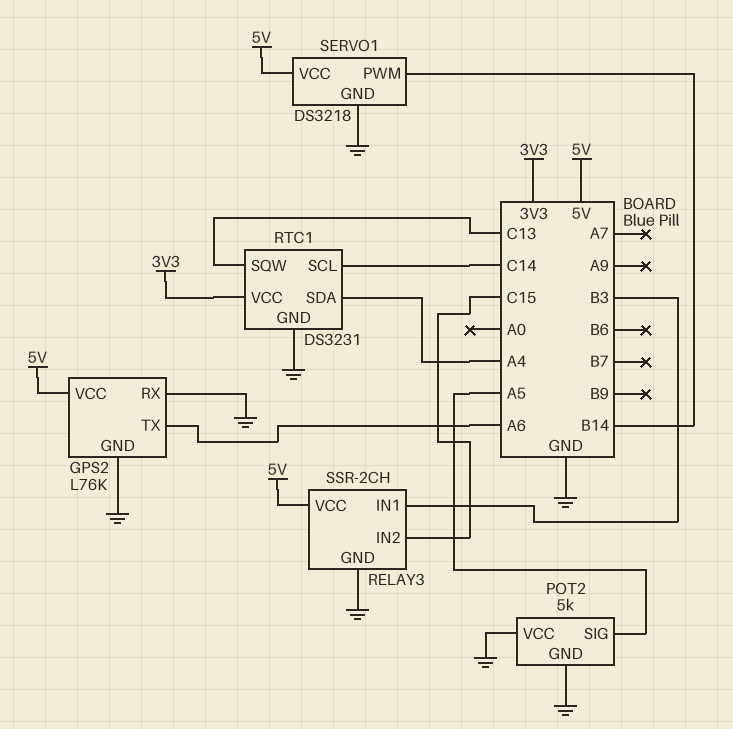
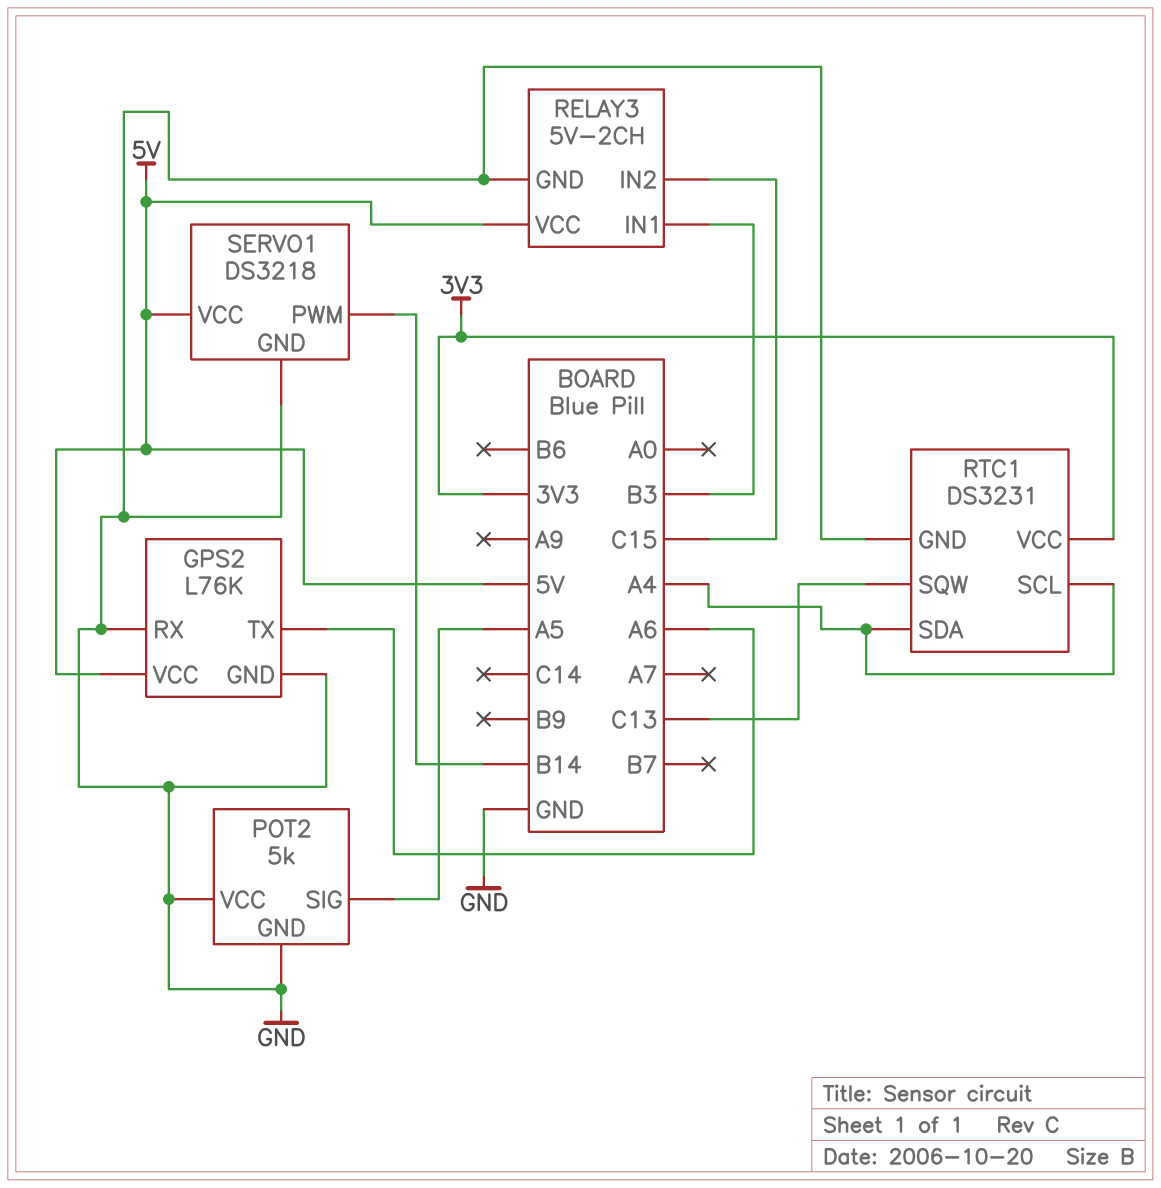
RELAY3: SSR-2CH -> 5V-2CH
RTC1 pin SCL: C14 -> A4

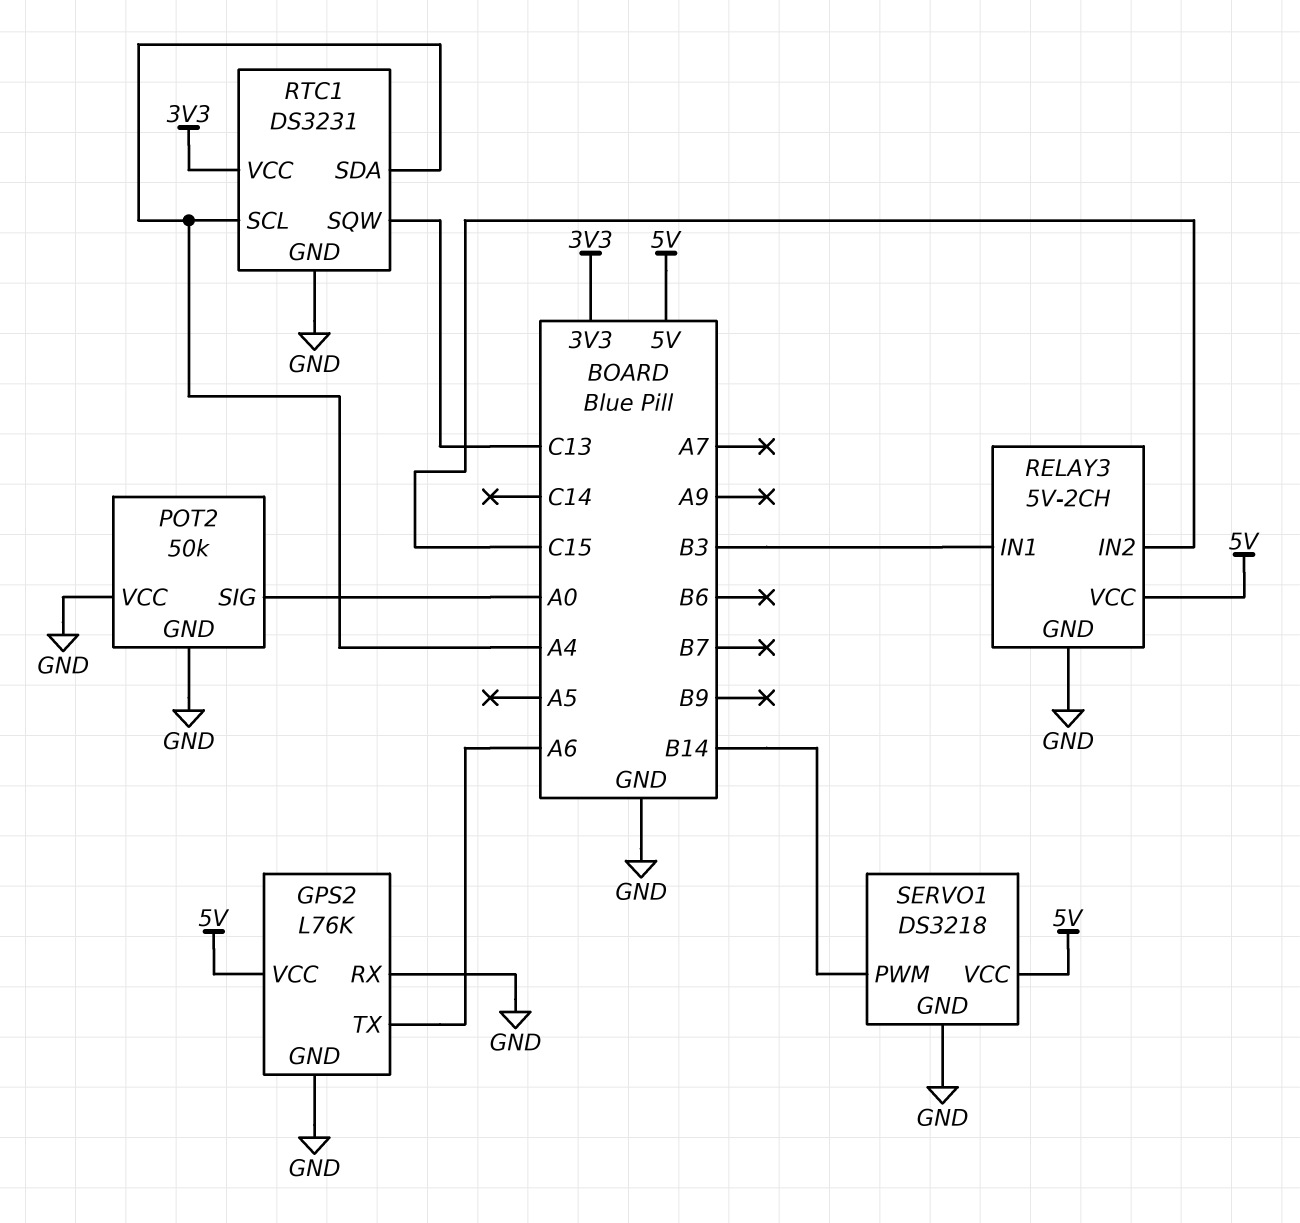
POT2: 5k -> 50k
POT2 pin SIG: A5 -> A0

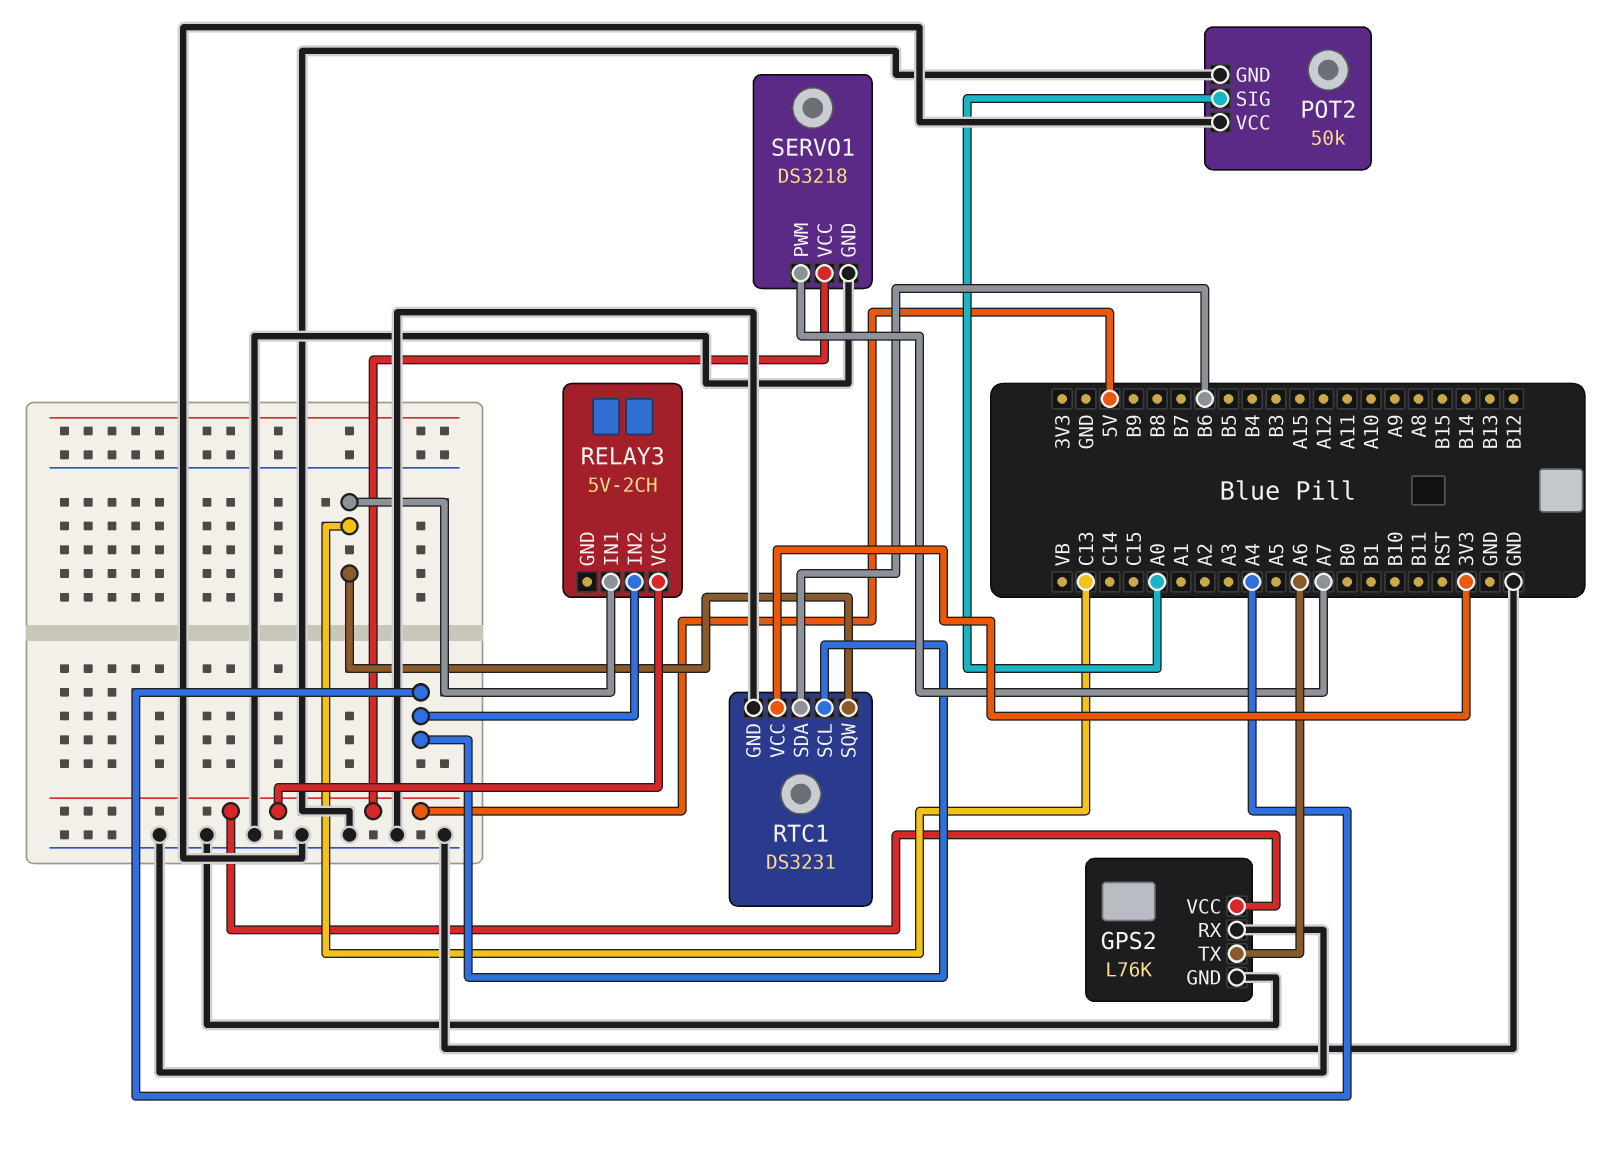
RELAY3 pin GND: GND -> none
RELAY3 pin IN1: B3 -> C13
RELAY3 pin IN2: C15 -> A4
RTC1 pin SDA: A4 -> B6
SERVO1 pin PWM: B14 -> A7

